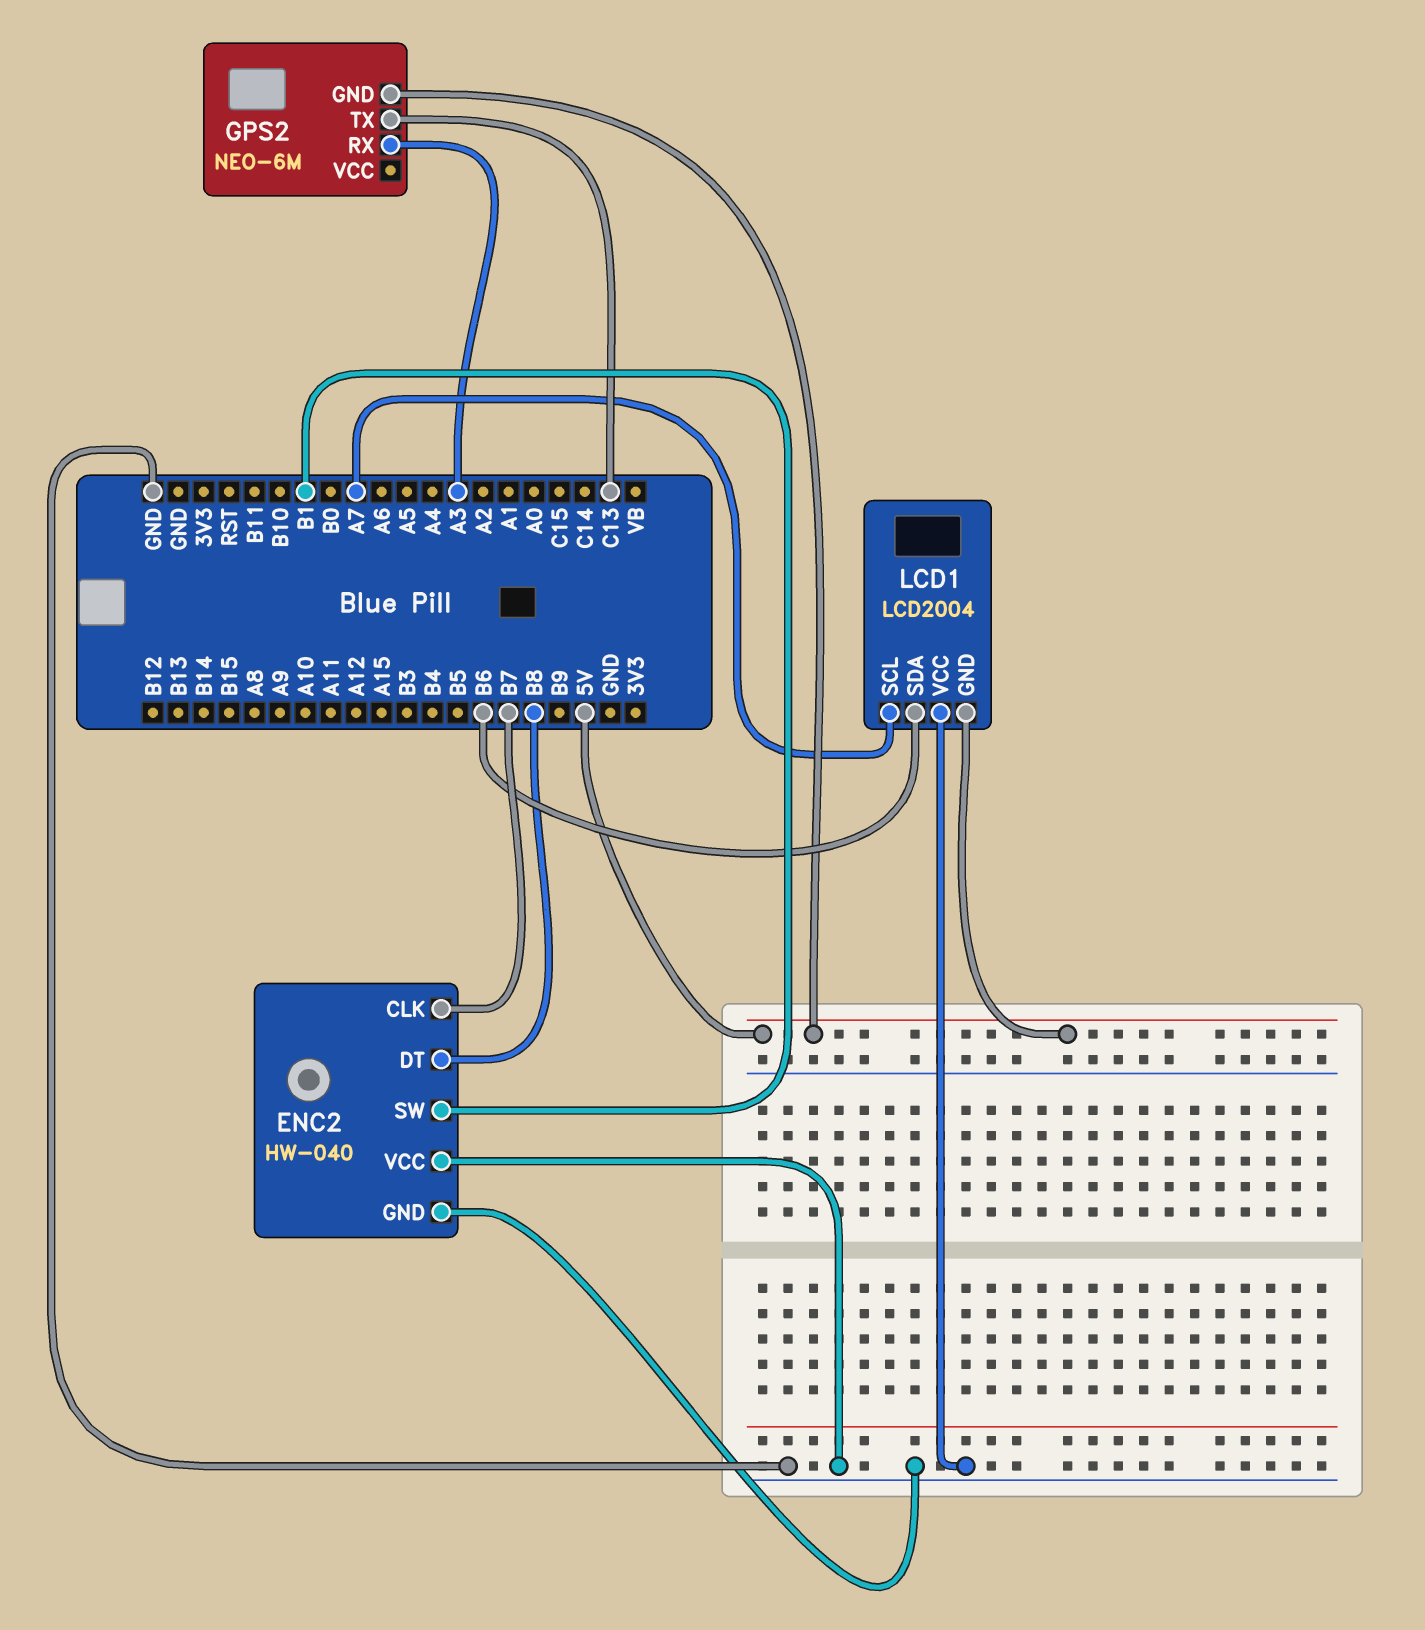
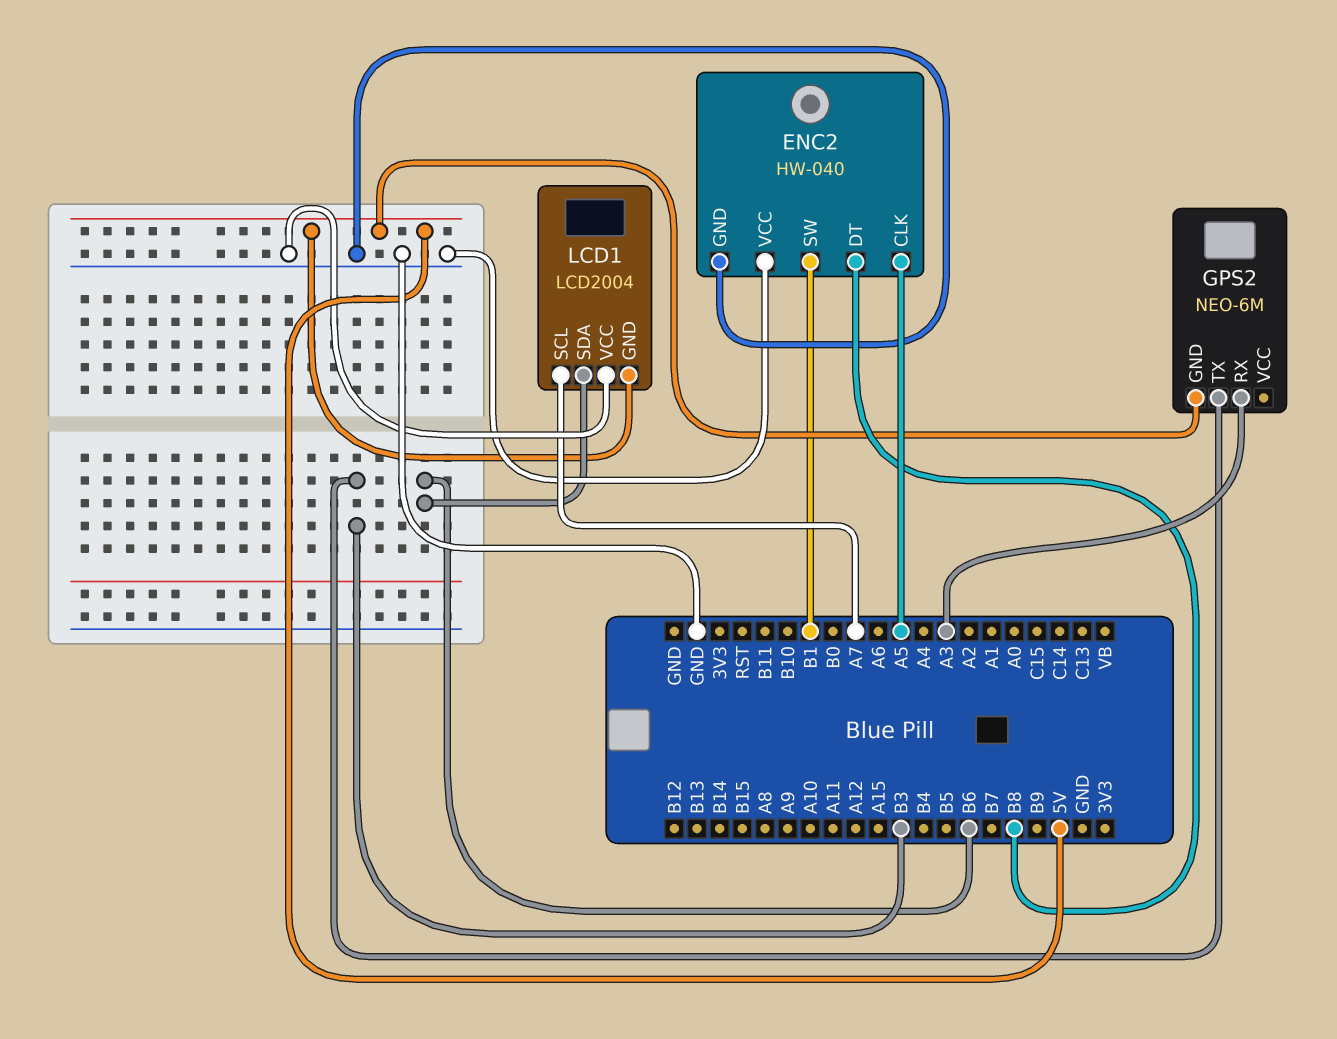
ENC2 pin CLK: B7 -> A5
GPS2 pin TX: C13 -> B3

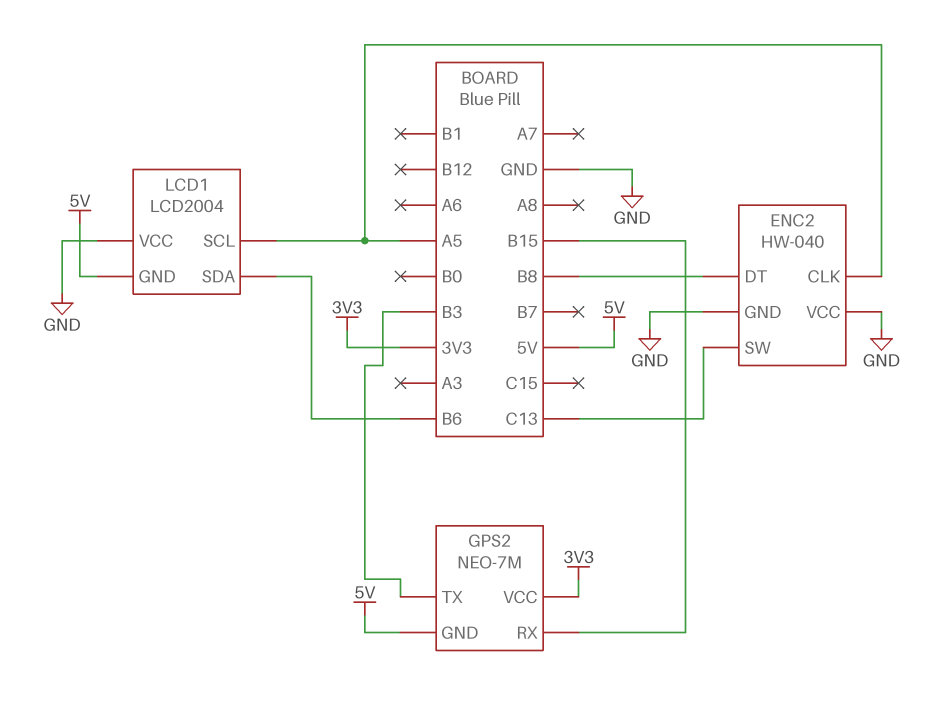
ENC2 pin SW: B1 -> C13
GPS2: NEO-6M -> NEO-7M
GPS2 pin RX: A3 -> B15
GPS2 pin VCC: none -> 3V3
LCD1 pin SCL: A7 -> A5

